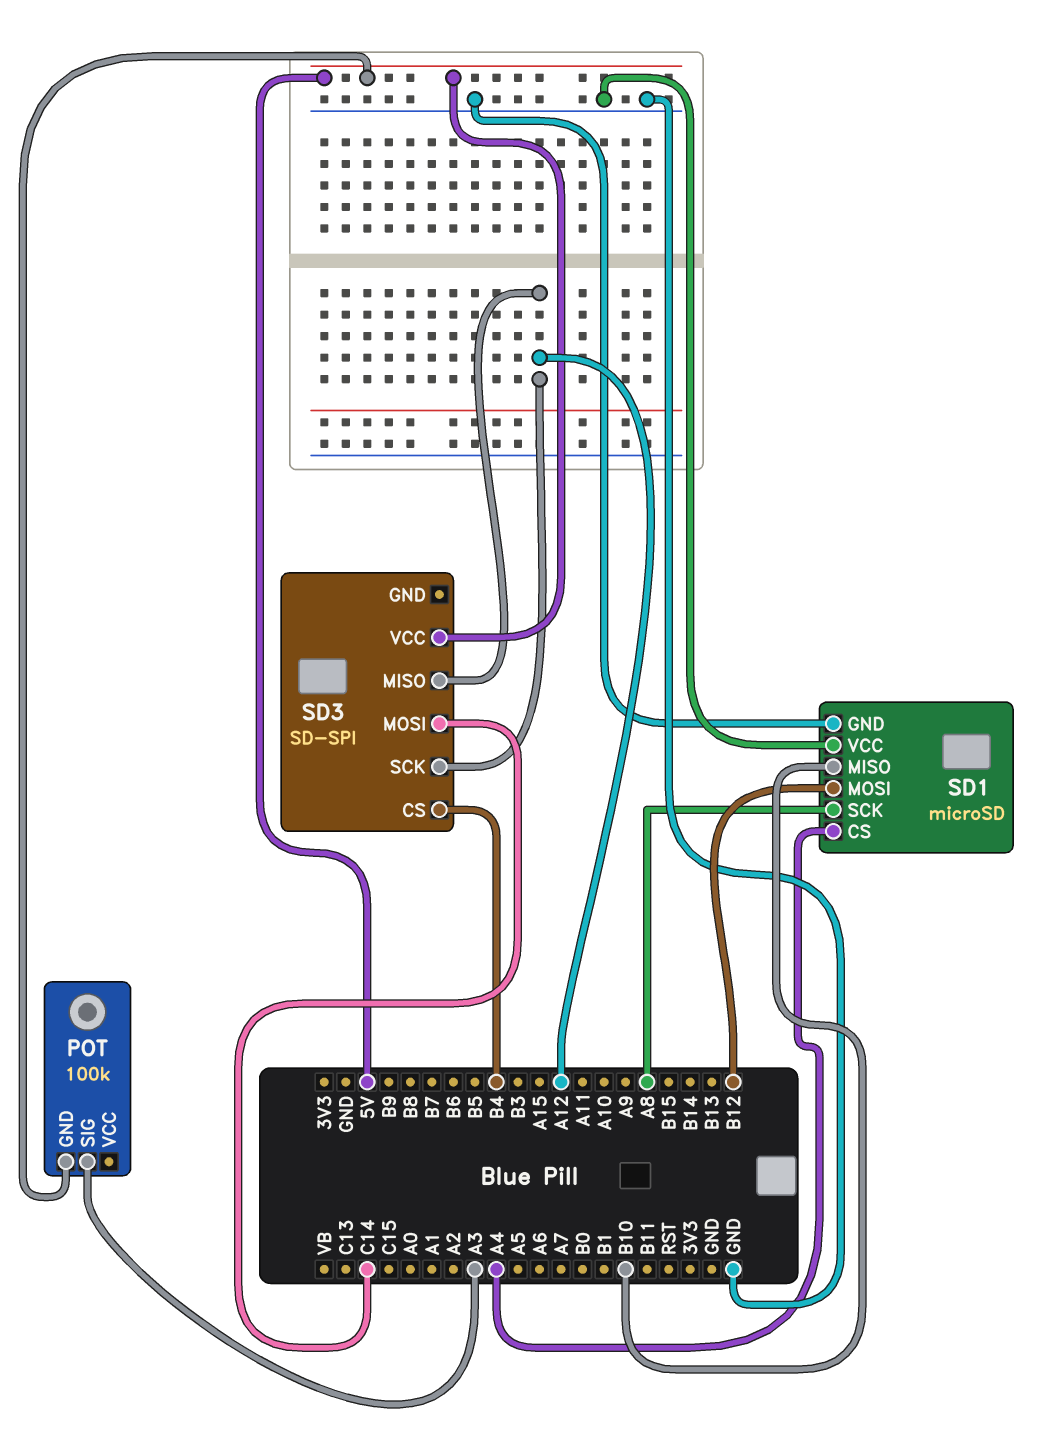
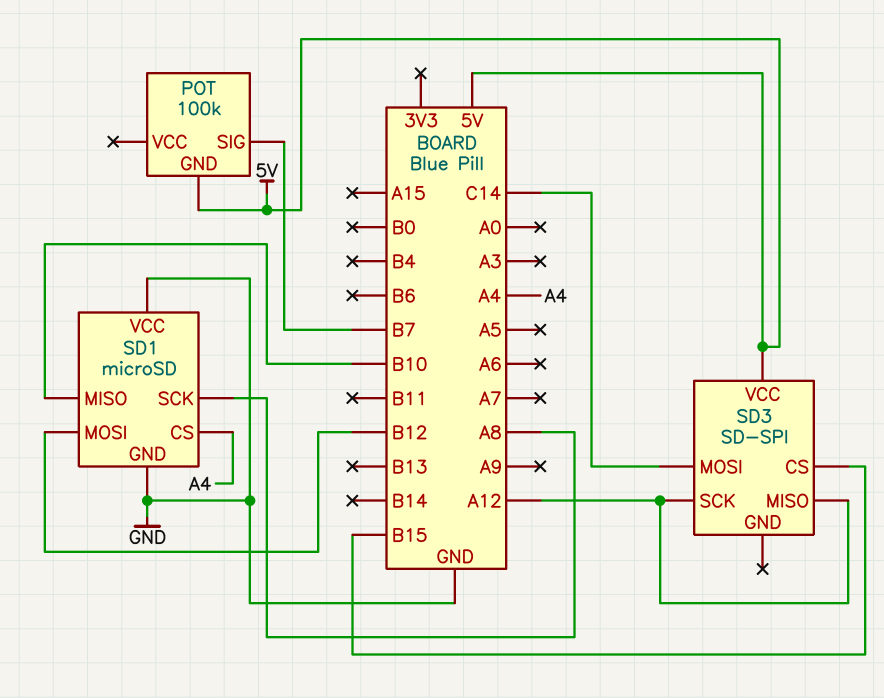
POT pin SIG: A3 -> B7
SD3 pin CS: B4 -> B15

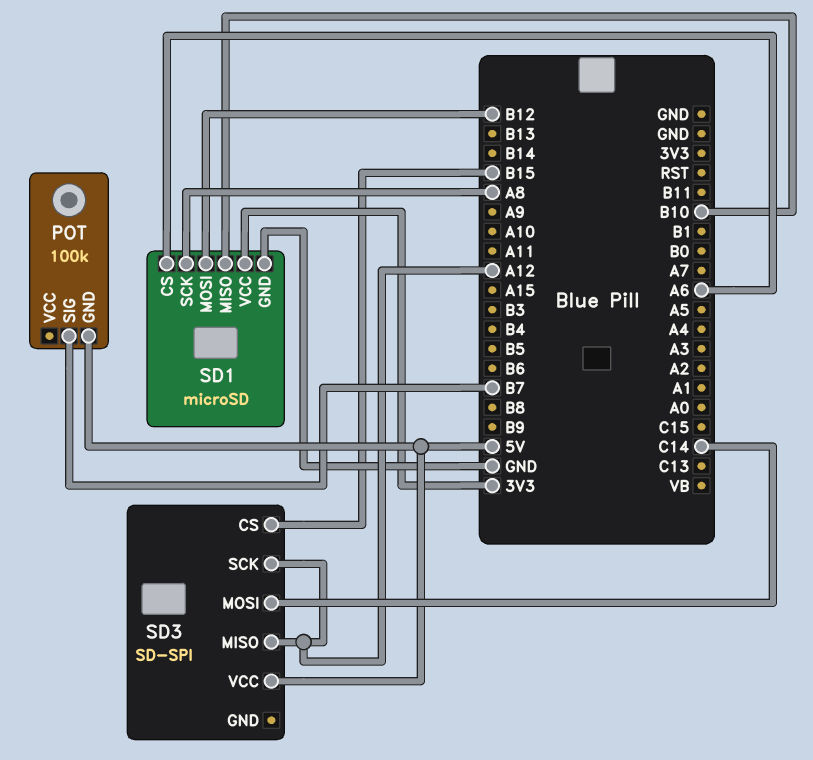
SD1 pin CS: A4 -> A6
SD1 pin VCC: GND -> 3V3

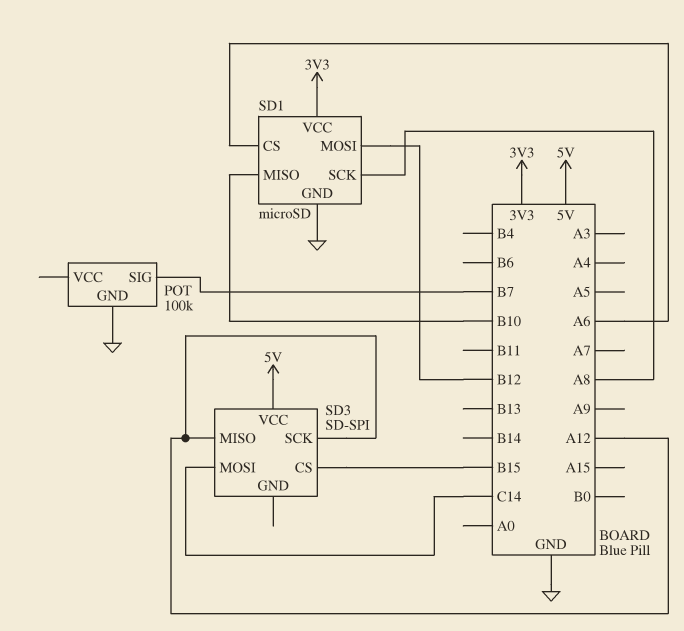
POT pin GND: 5V -> GND

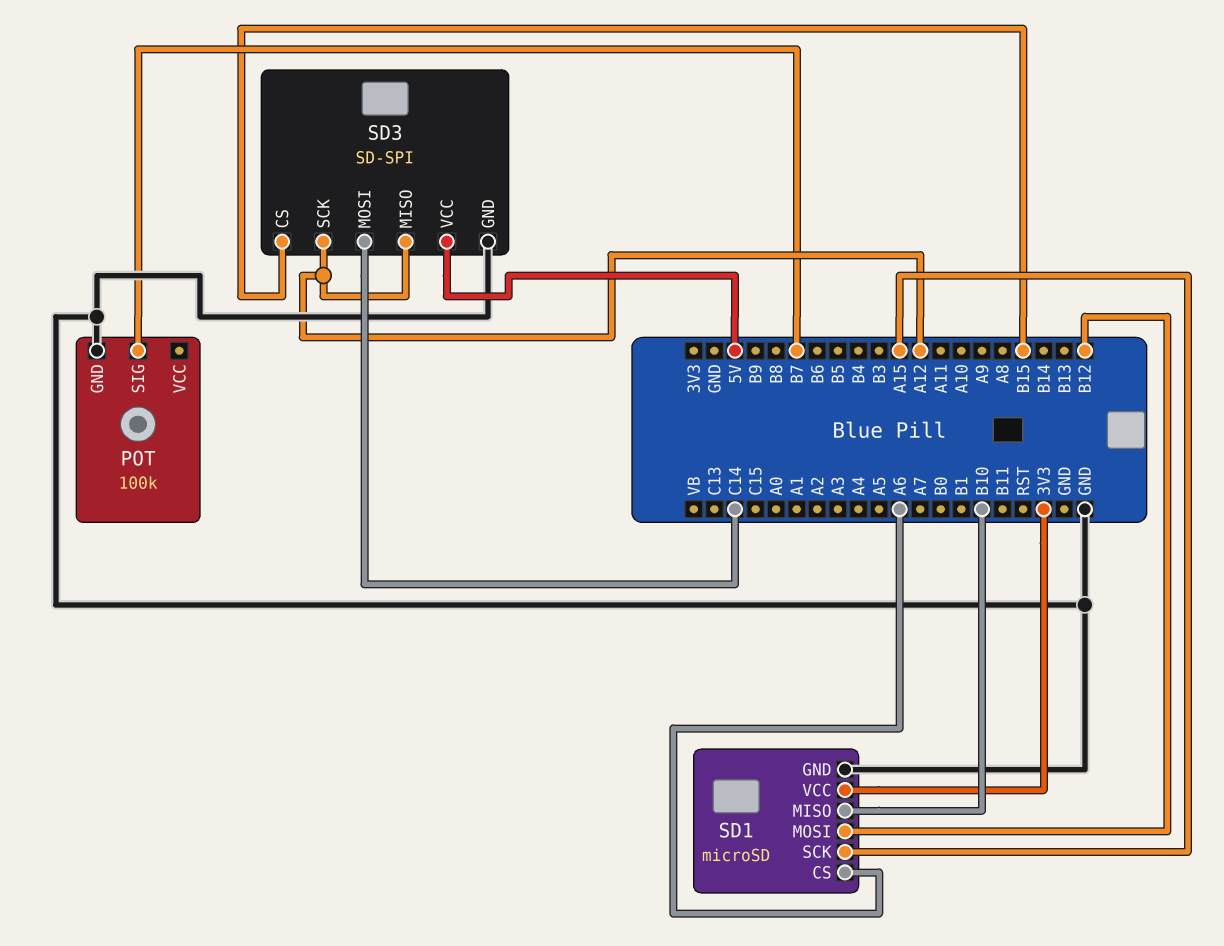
SD1 pin SCK: A8 -> A15
SD3 pin GND: none -> GND

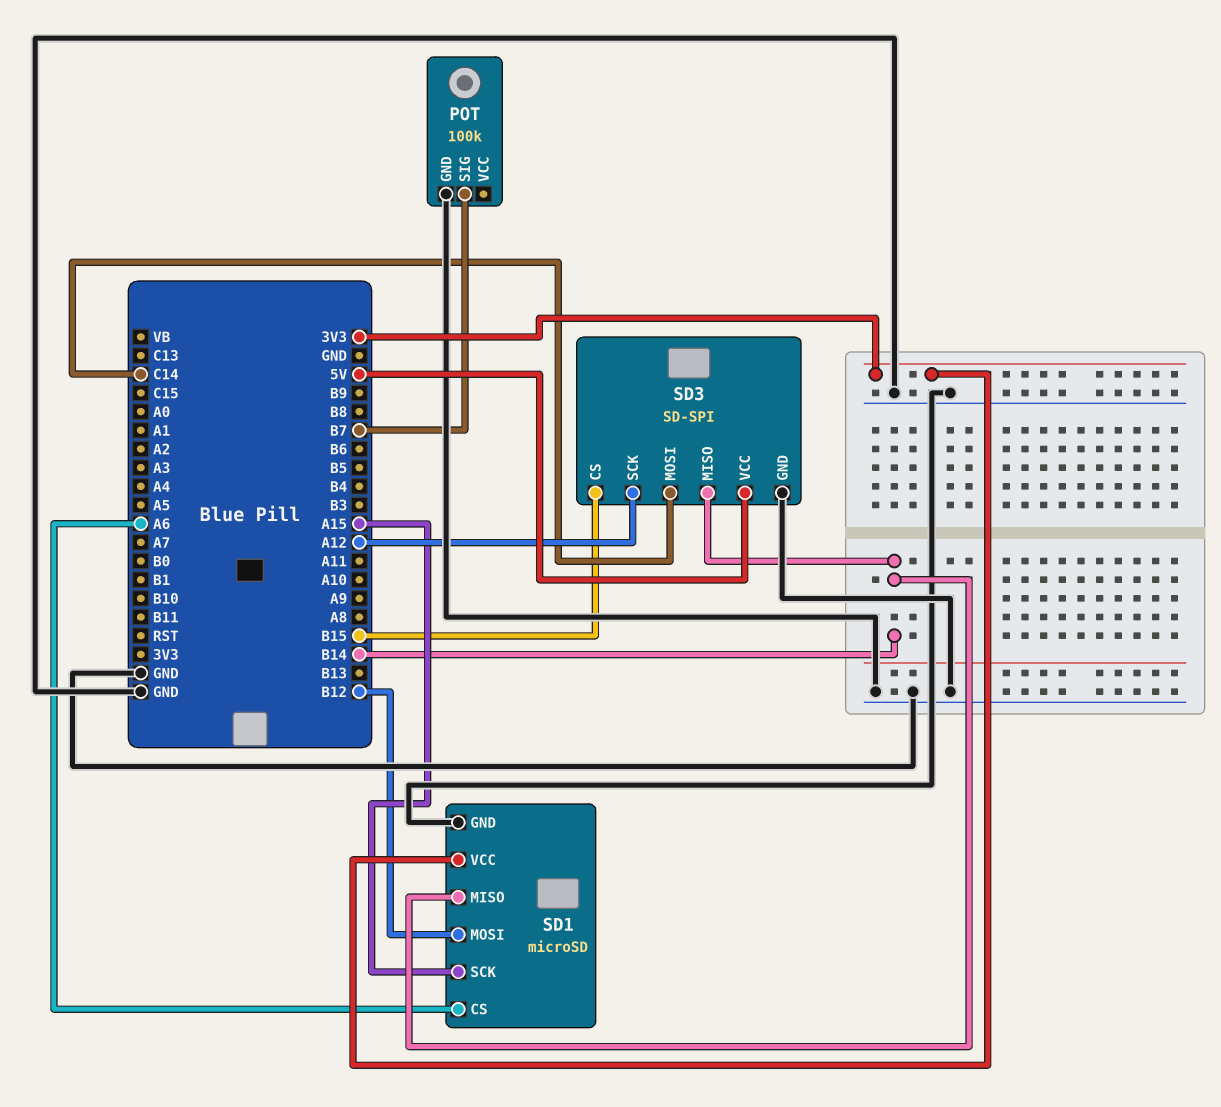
SD1 pin MISO: B10 -> B14
SD3 pin MISO: A12 -> B14

